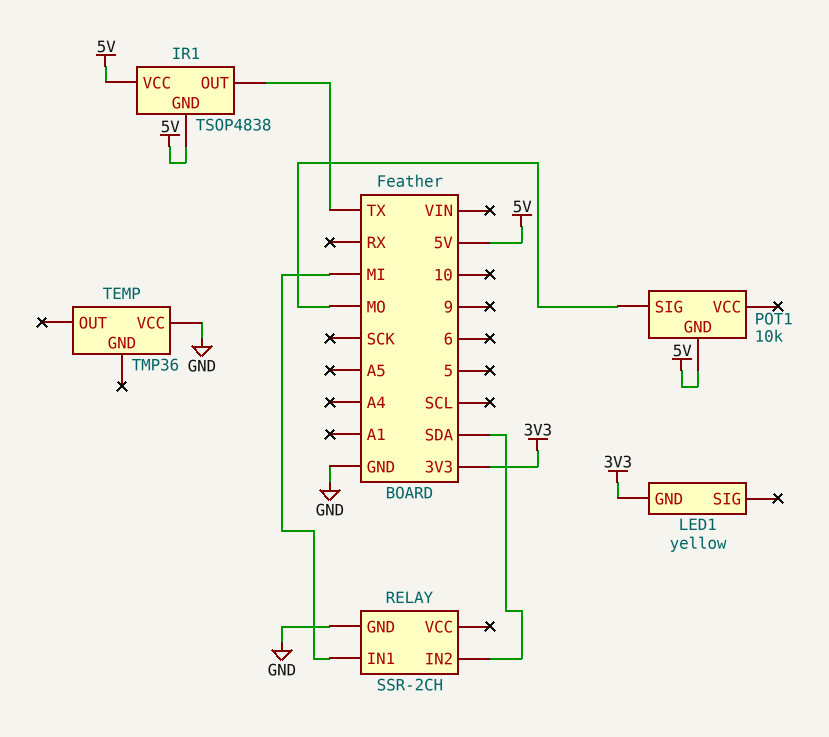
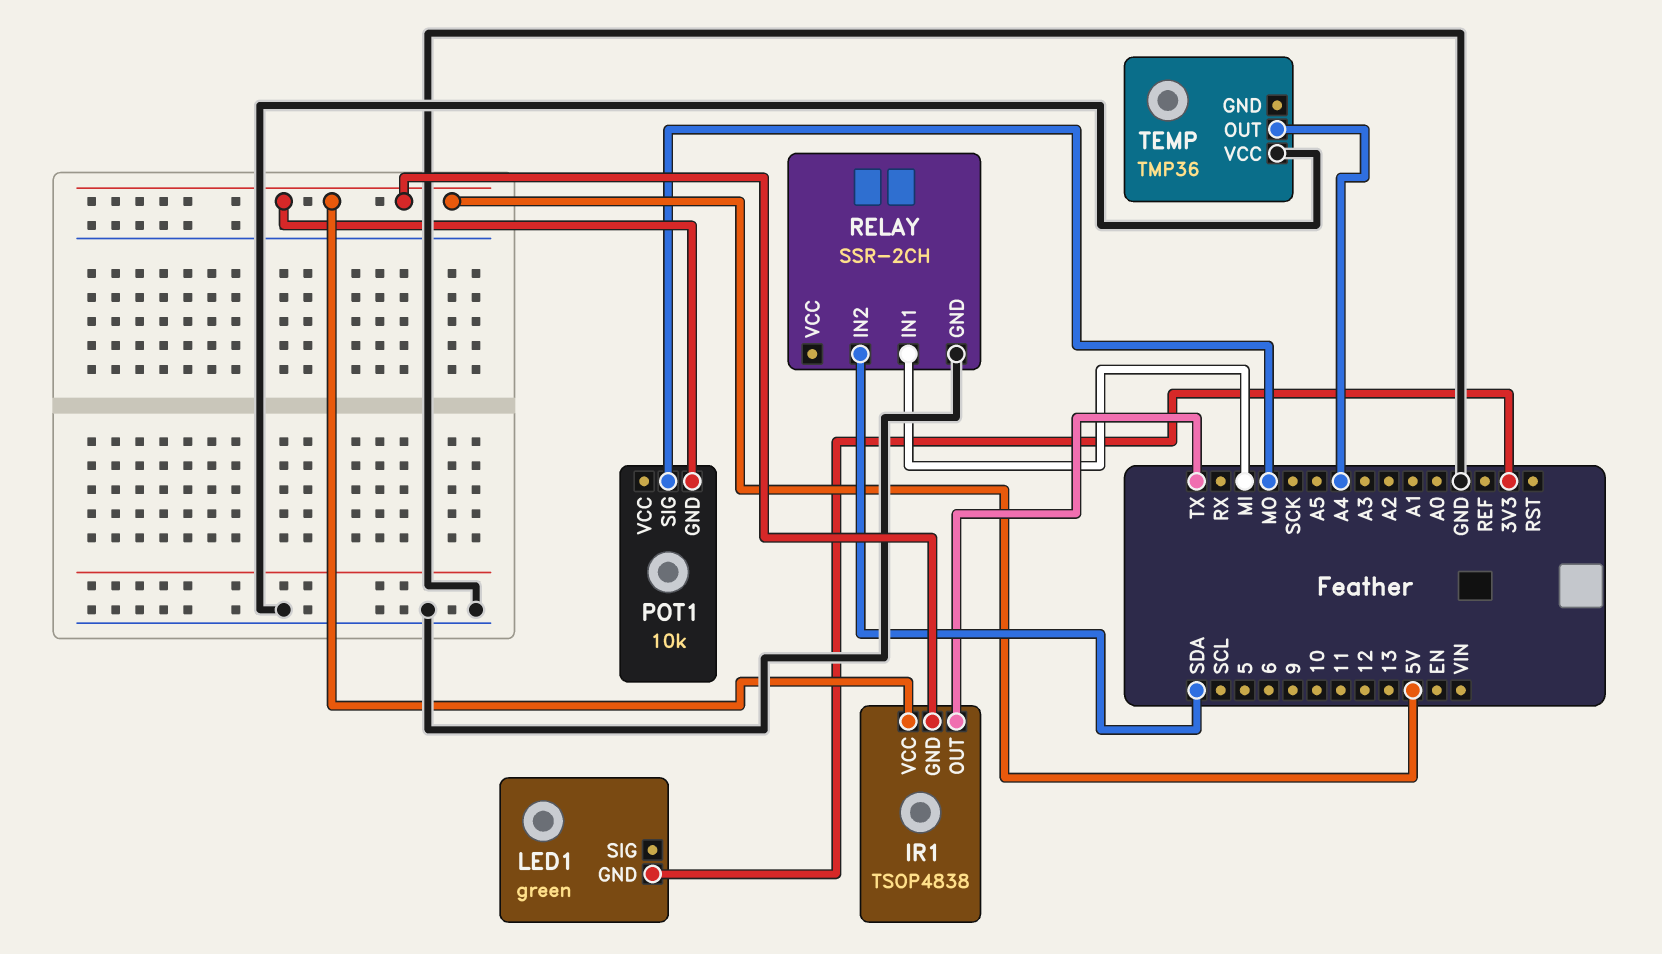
LED1: yellow -> green
TEMP pin OUT: none -> A4

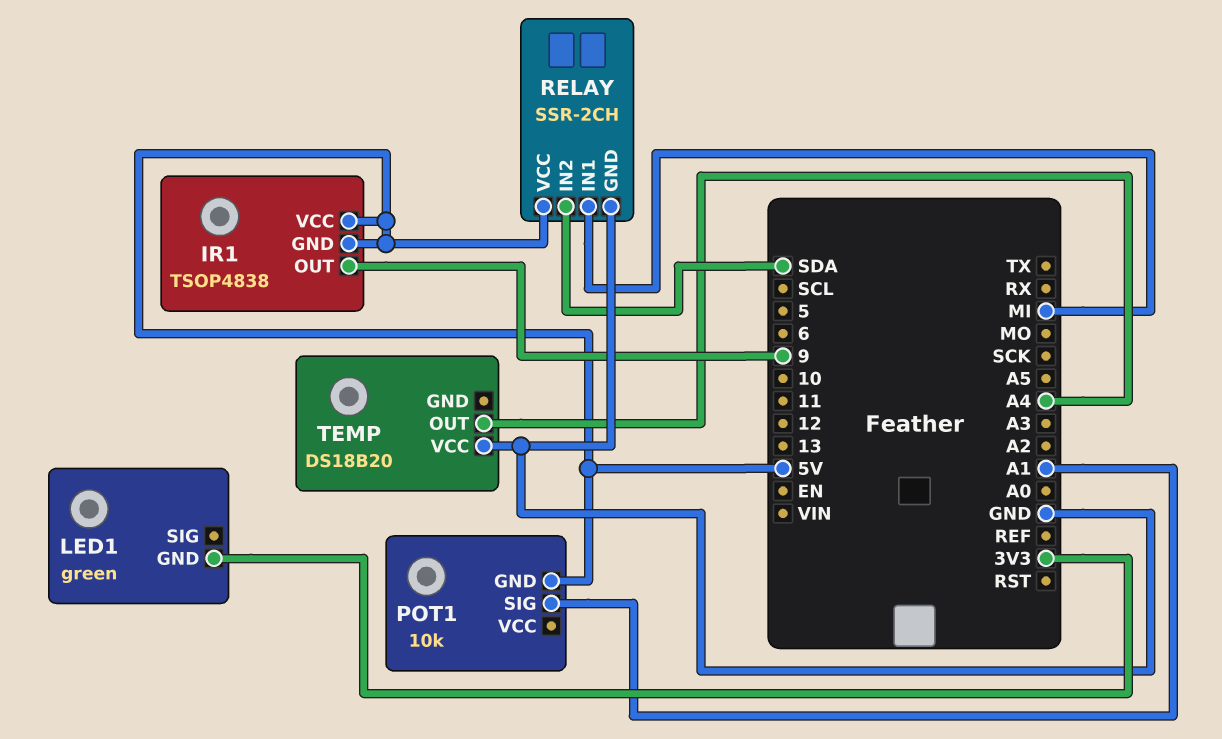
IR1 pin OUT: TX -> 9
POT1 pin SIG: MO -> A1
RELAY pin VCC: none -> 5V
TEMP: TMP36 -> DS18B20

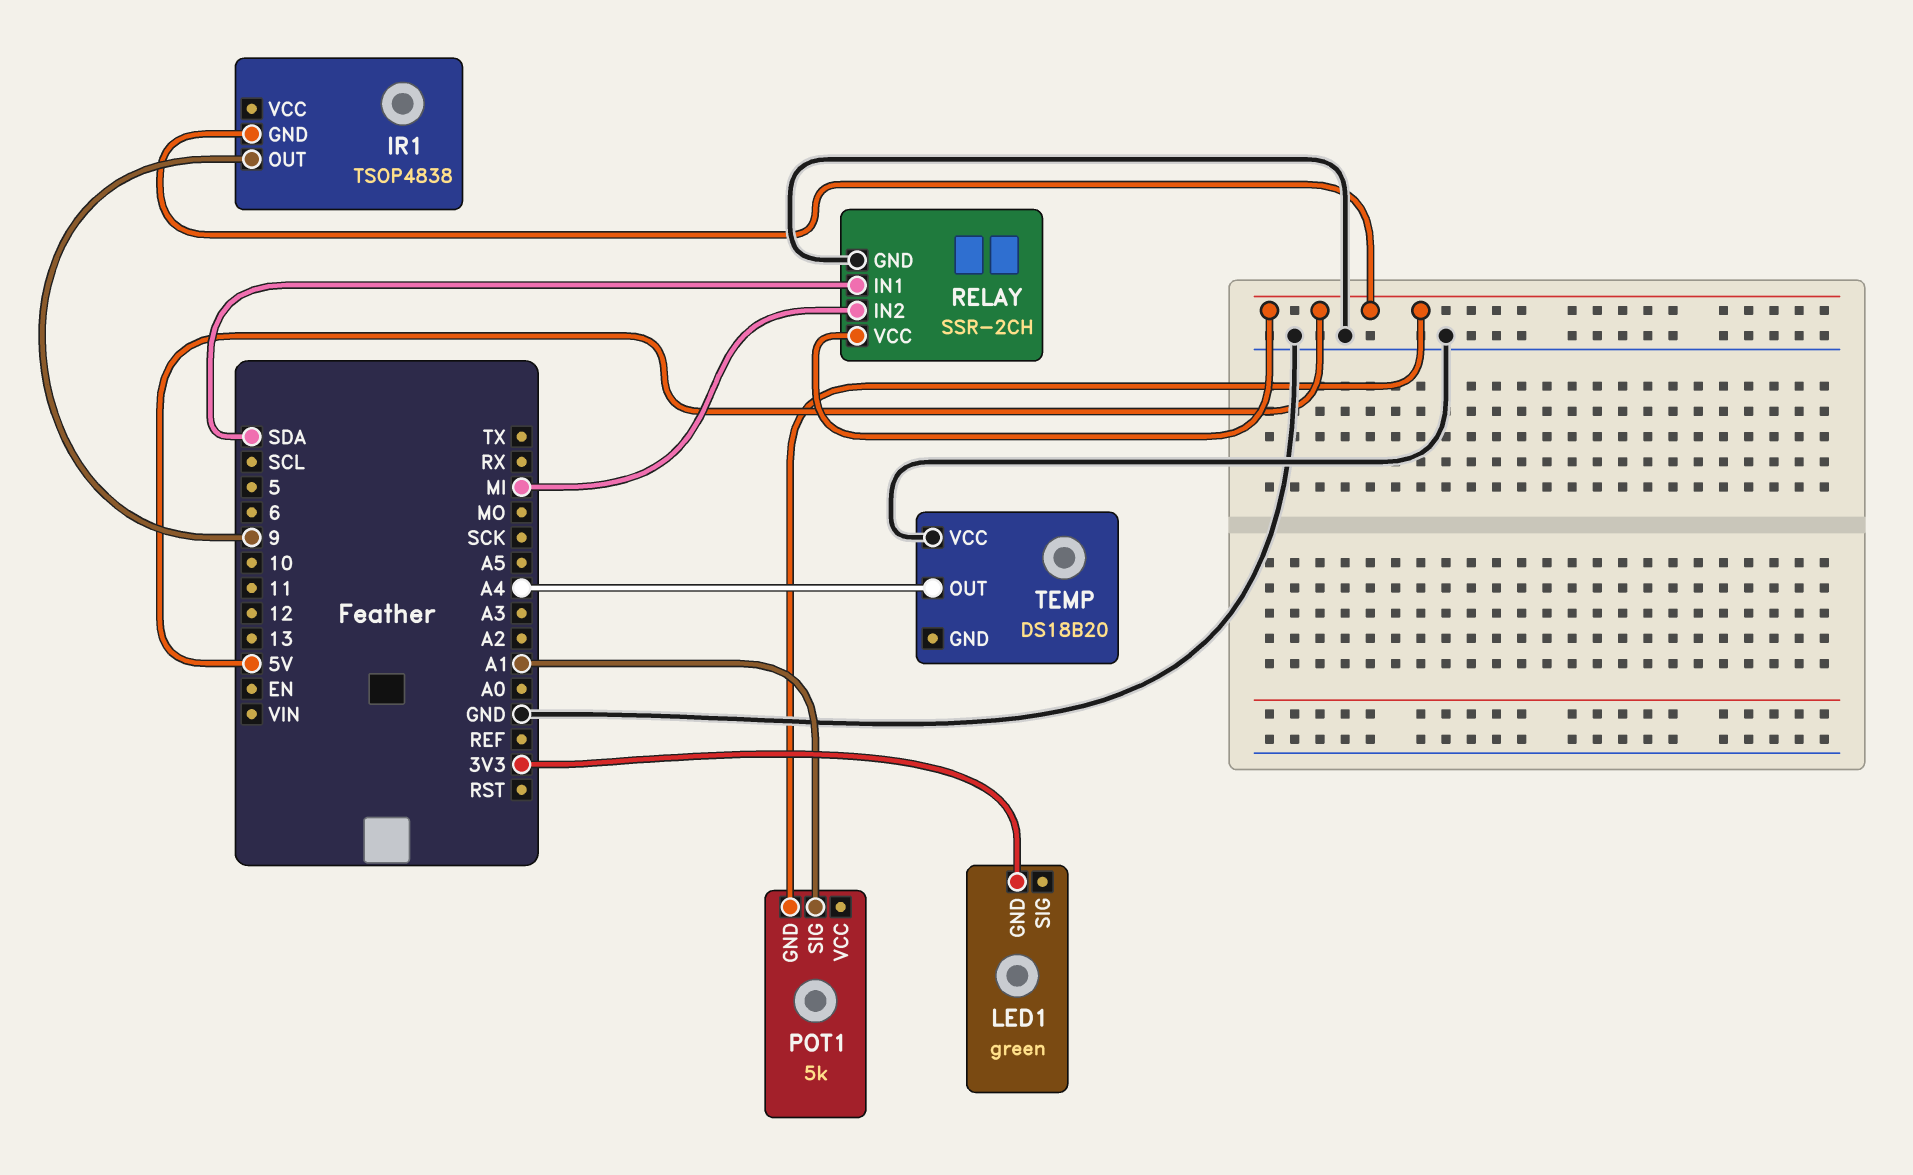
IR1 pin VCC: 5V -> none
POT1: 10k -> 5k
RELAY pin IN1: MI -> SDA
RELAY pin IN2: SDA -> MI

